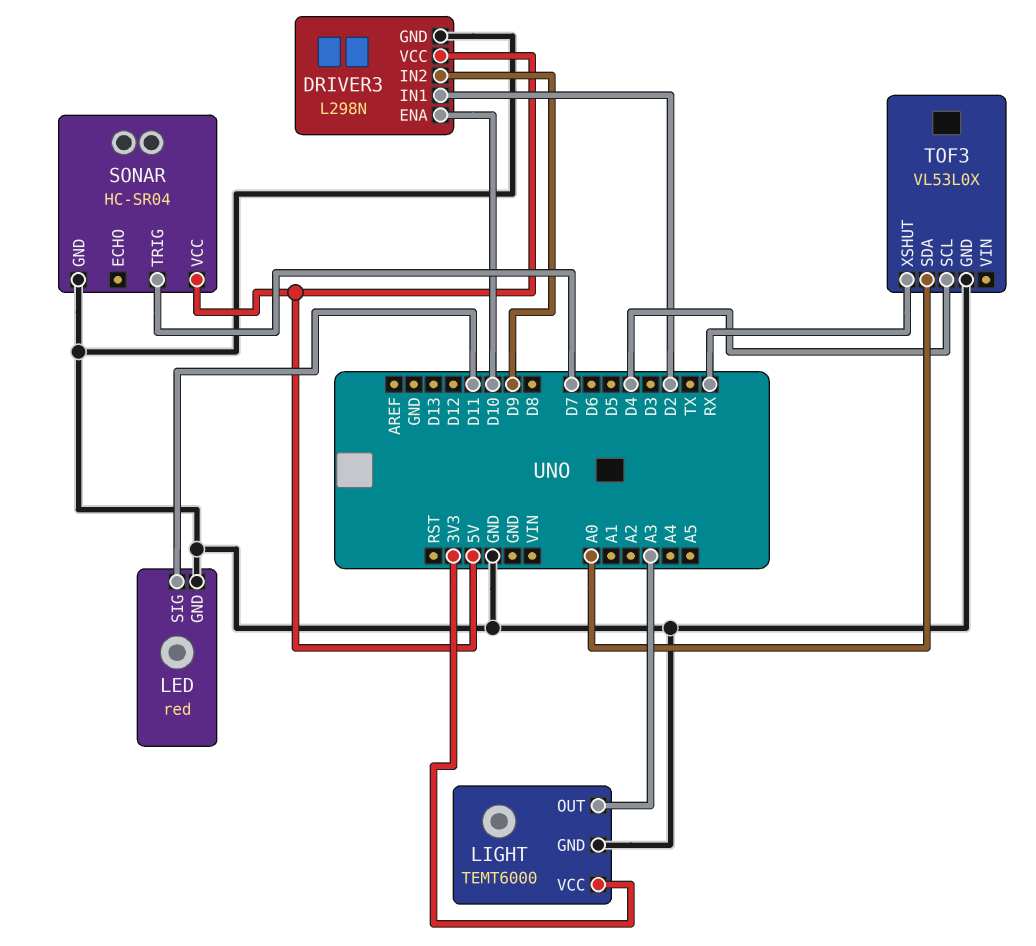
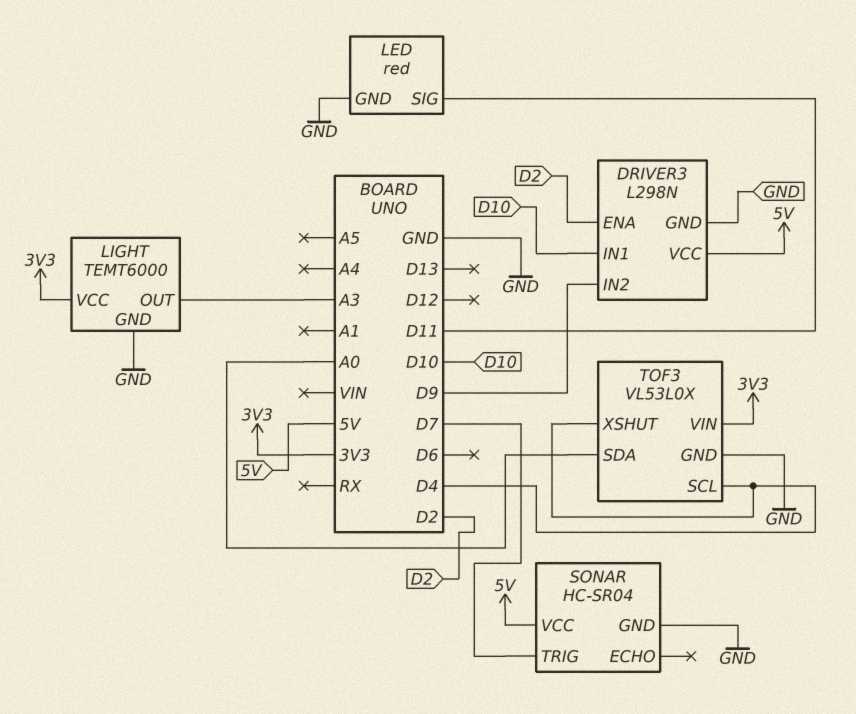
DRIVER3 pin ENA: D10 -> D2
DRIVER3 pin IN1: D2 -> D10
TOF3 pin VIN: none -> 3V3
TOF3 pin XSHUT: RX -> D4

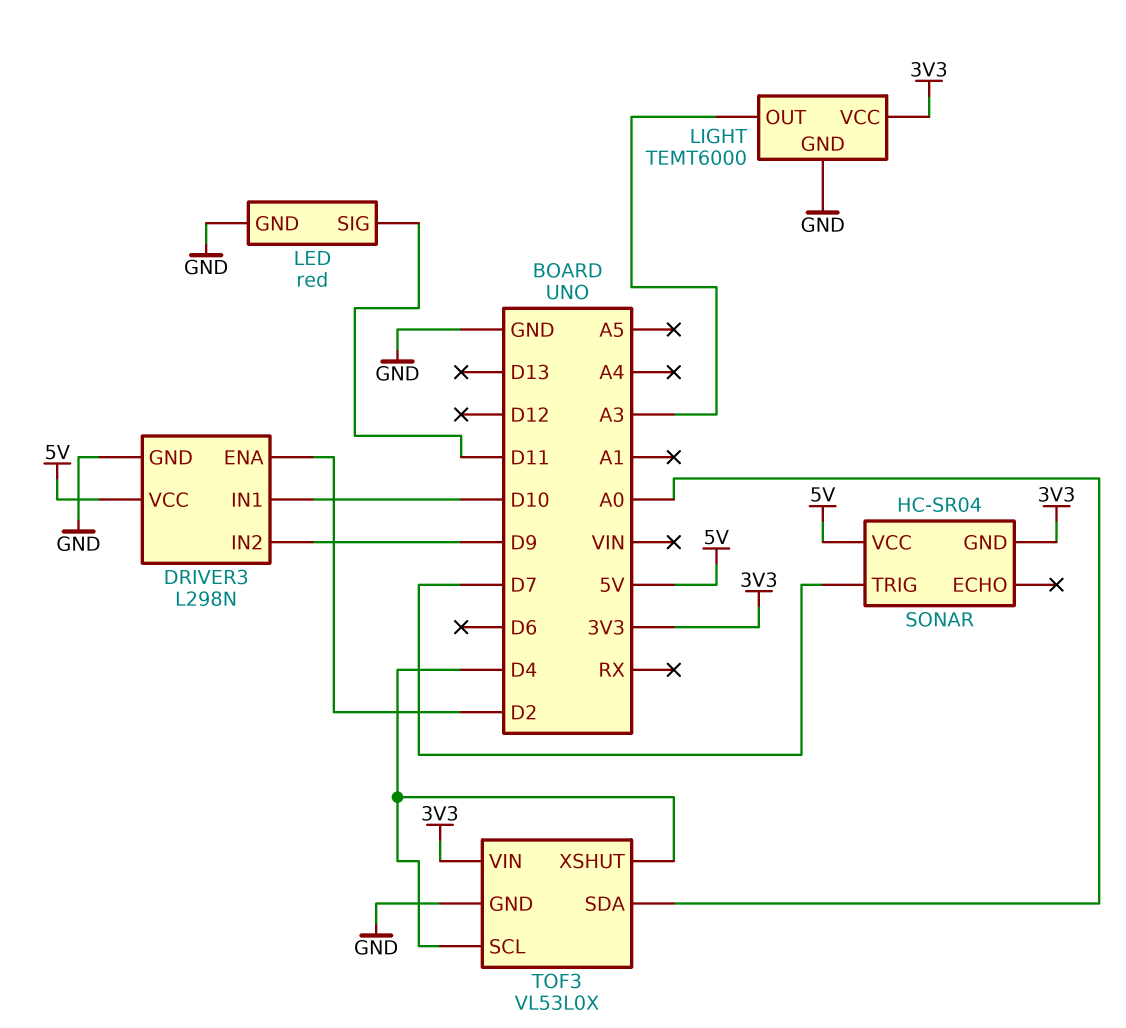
SONAR pin GND: GND -> 3V3

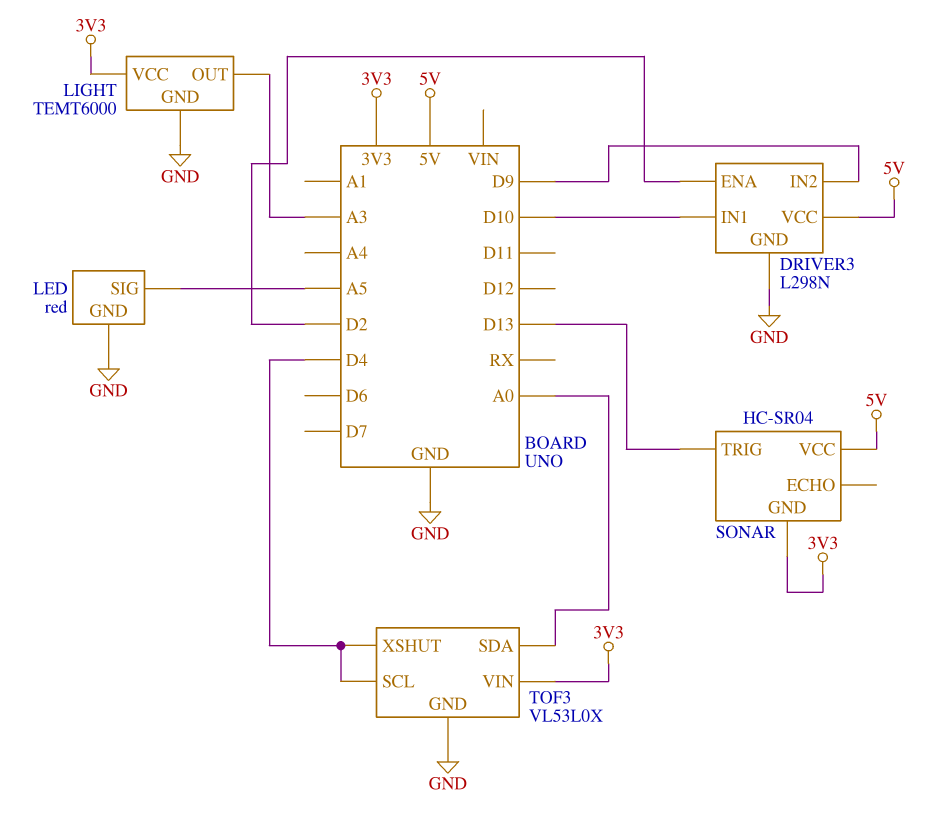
LED pin SIG: D11 -> A5
SONAR pin TRIG: D7 -> D13

